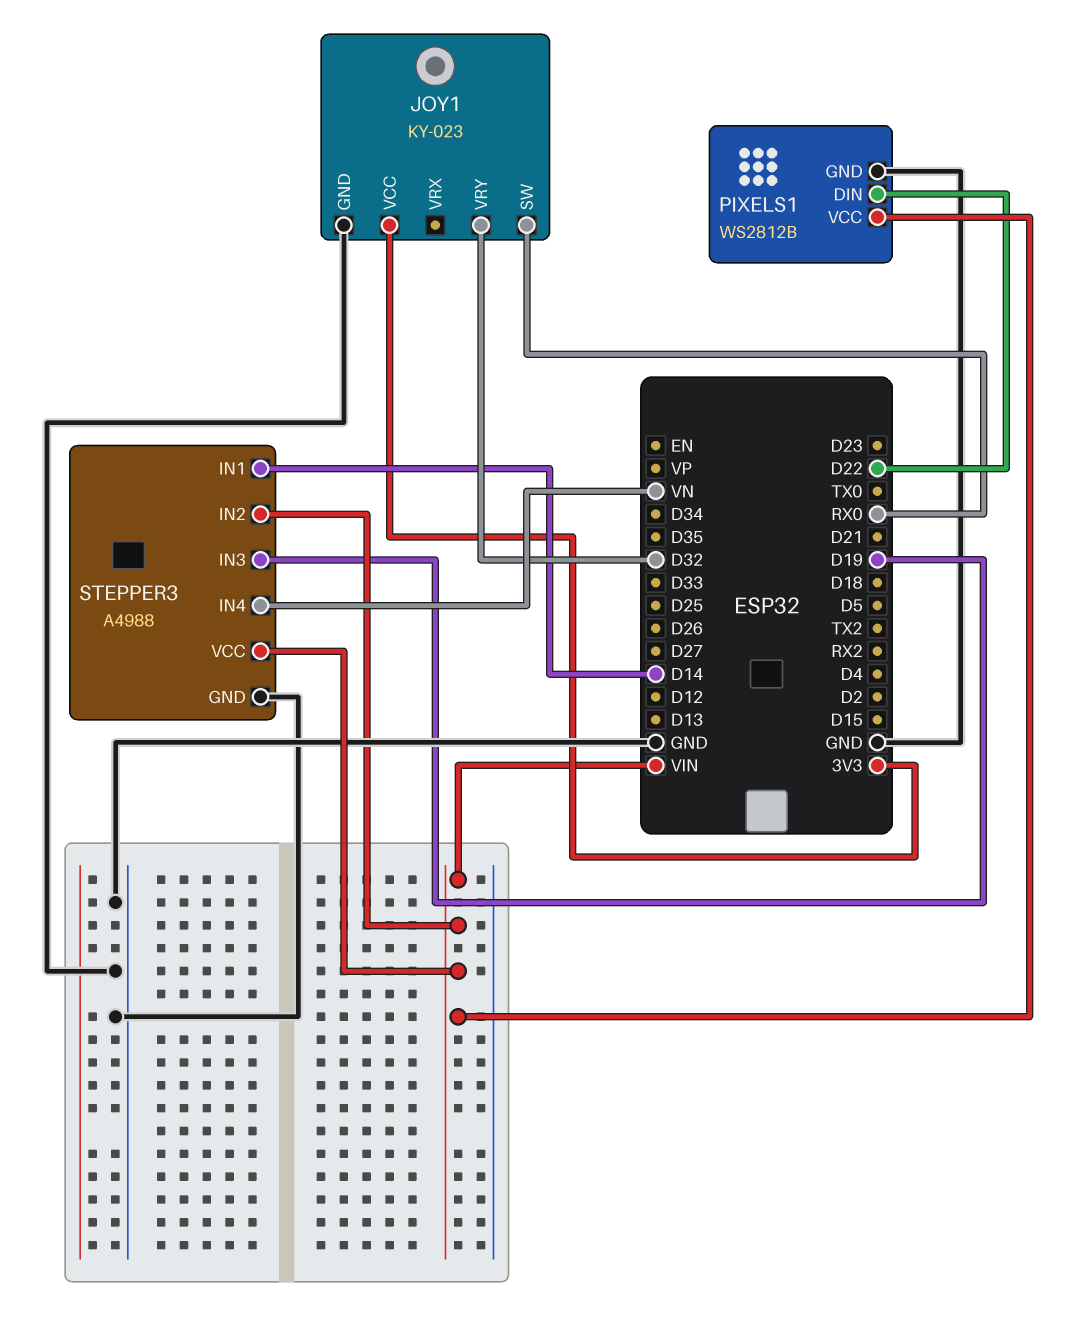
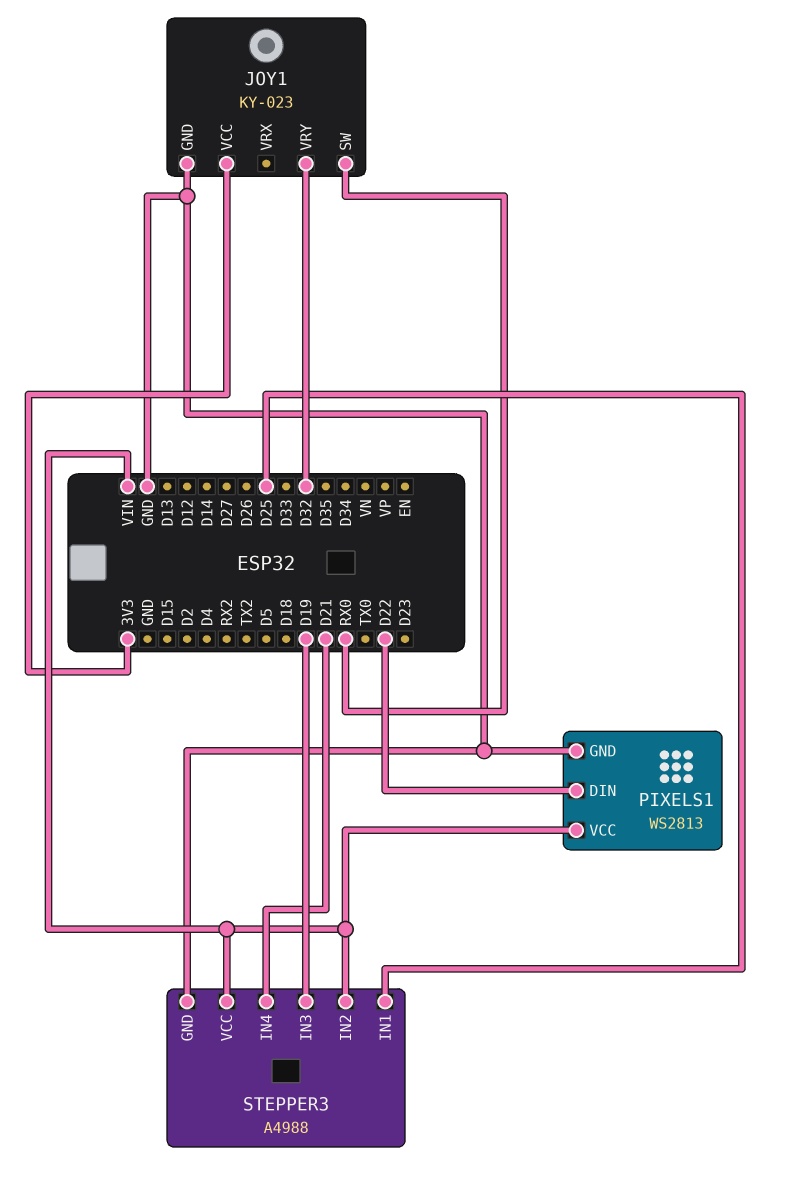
PIXELS1: WS2812B -> WS2813
STEPPER3 pin IN1: D14 -> D25
STEPPER3 pin IN4: VN -> D21

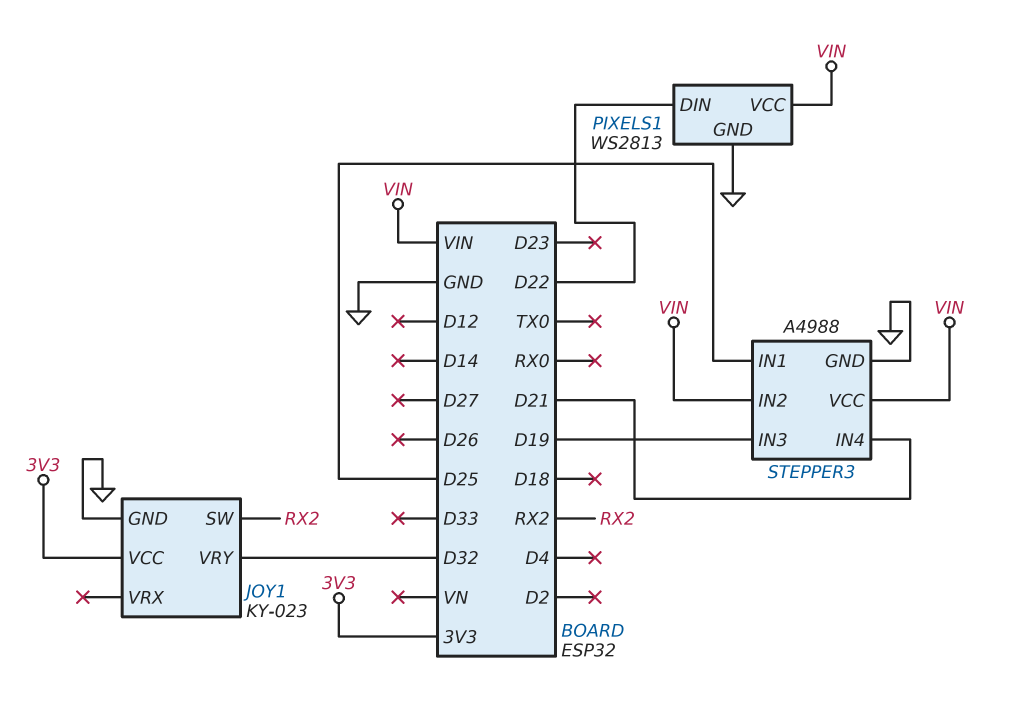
JOY1 pin SW: RX0 -> RX2

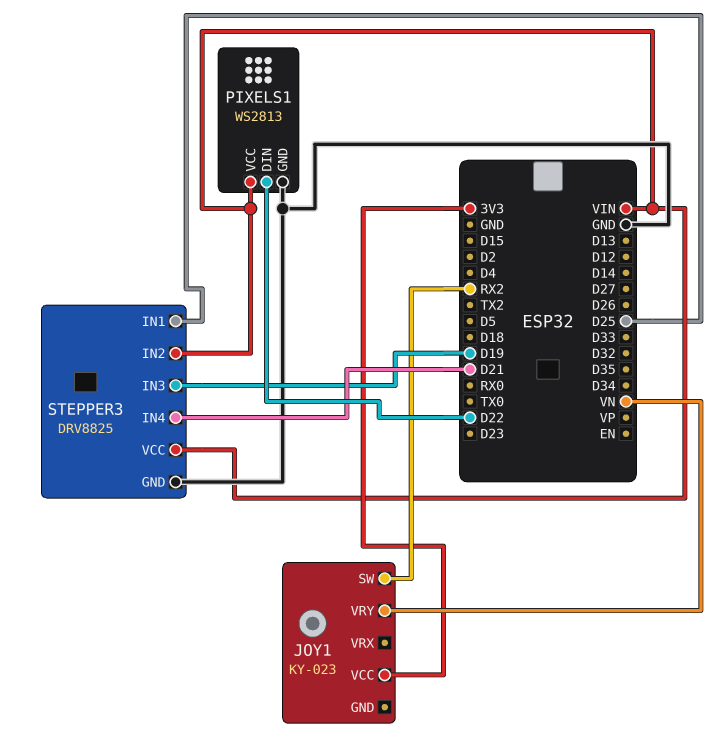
JOY1 pin GND: GND -> none
JOY1 pin VRY: D32 -> VN
STEPPER3: A4988 -> DRV8825

